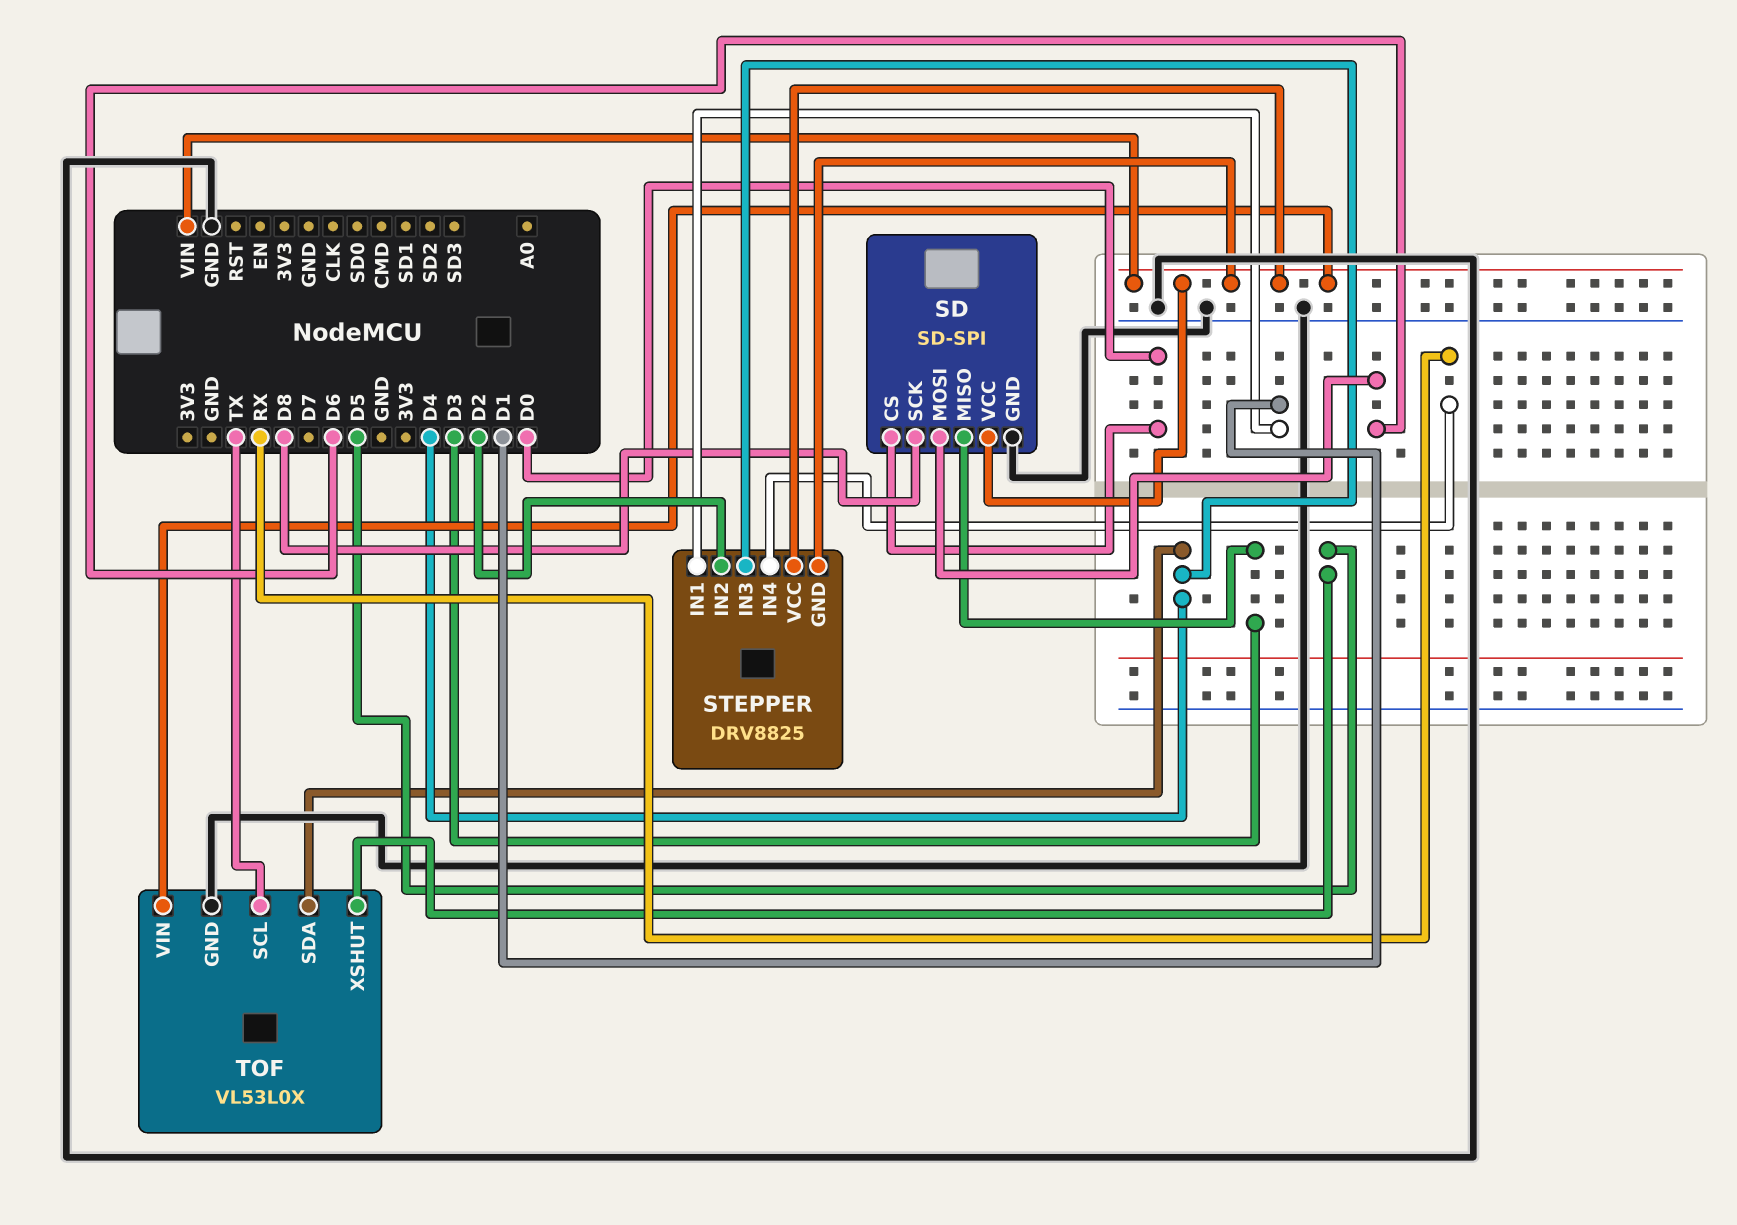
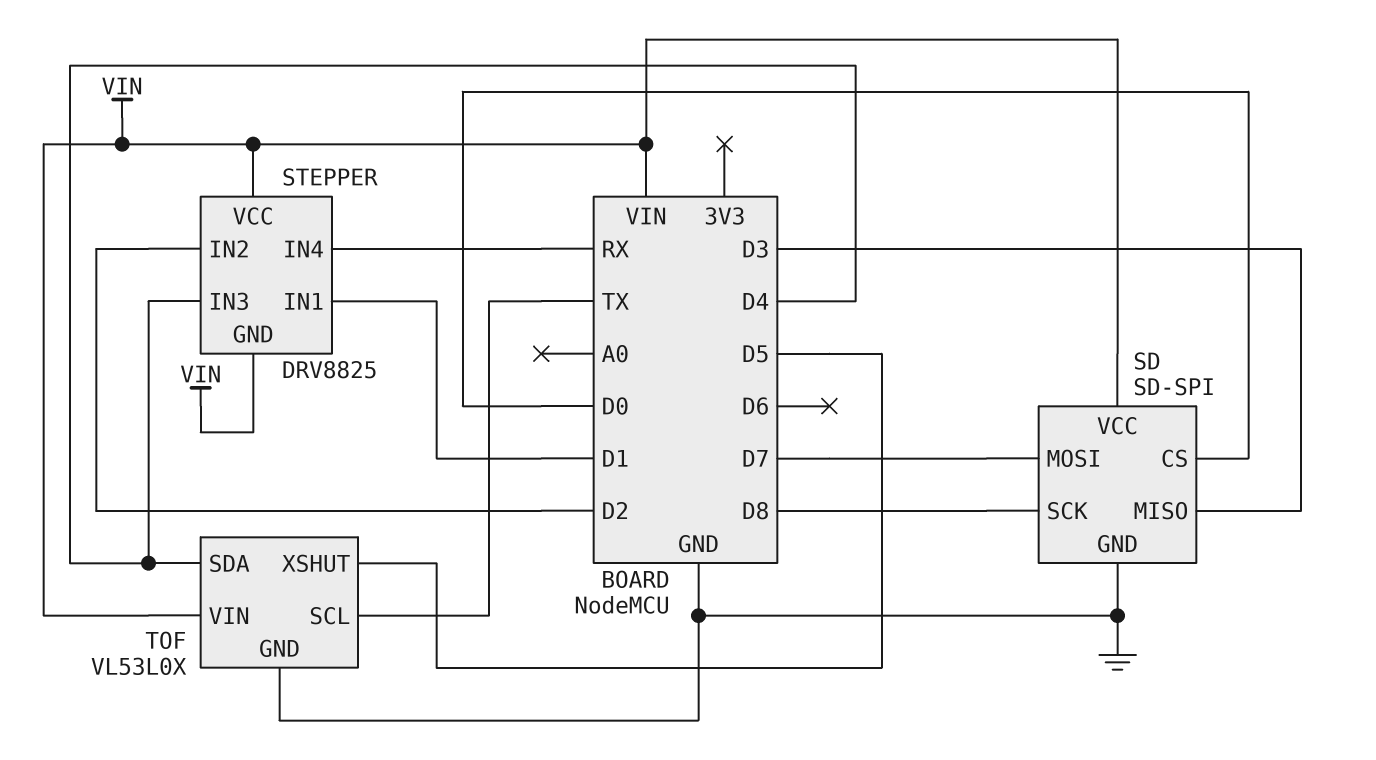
SD pin MOSI: D6 -> D7

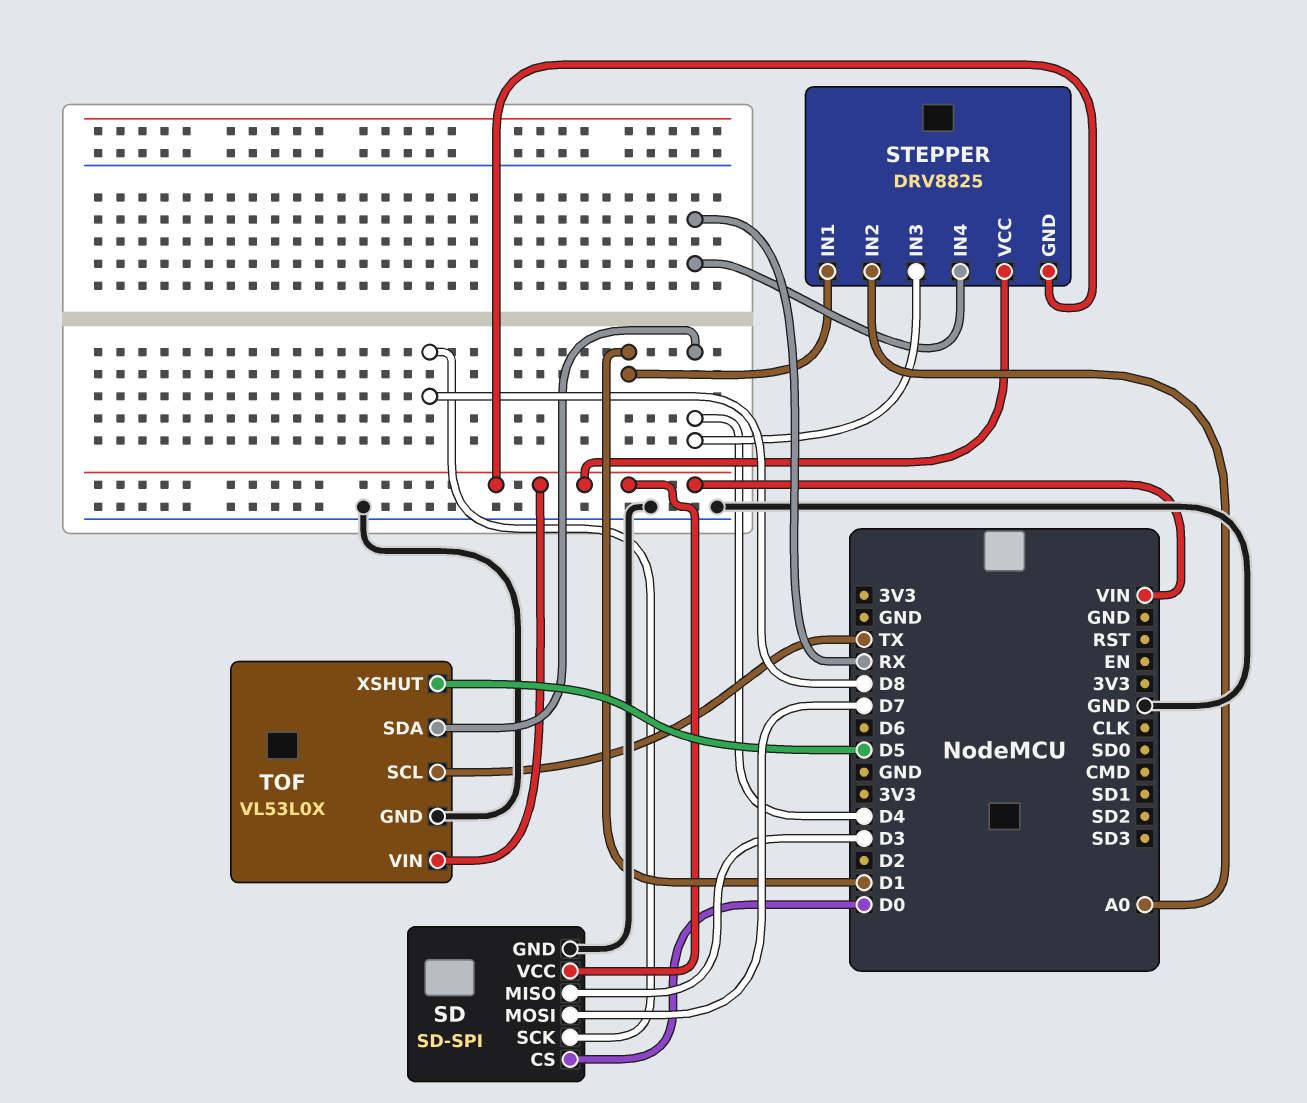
STEPPER pin IN2: D2 -> A0

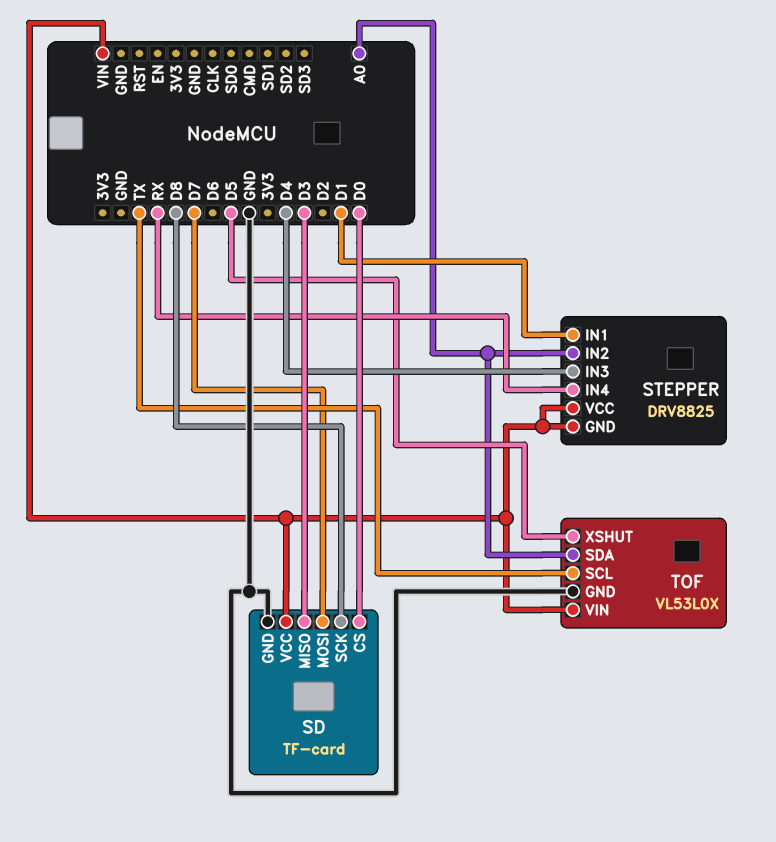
SD: SD-SPI -> TF-card
TOF pin SDA: D4 -> A0

